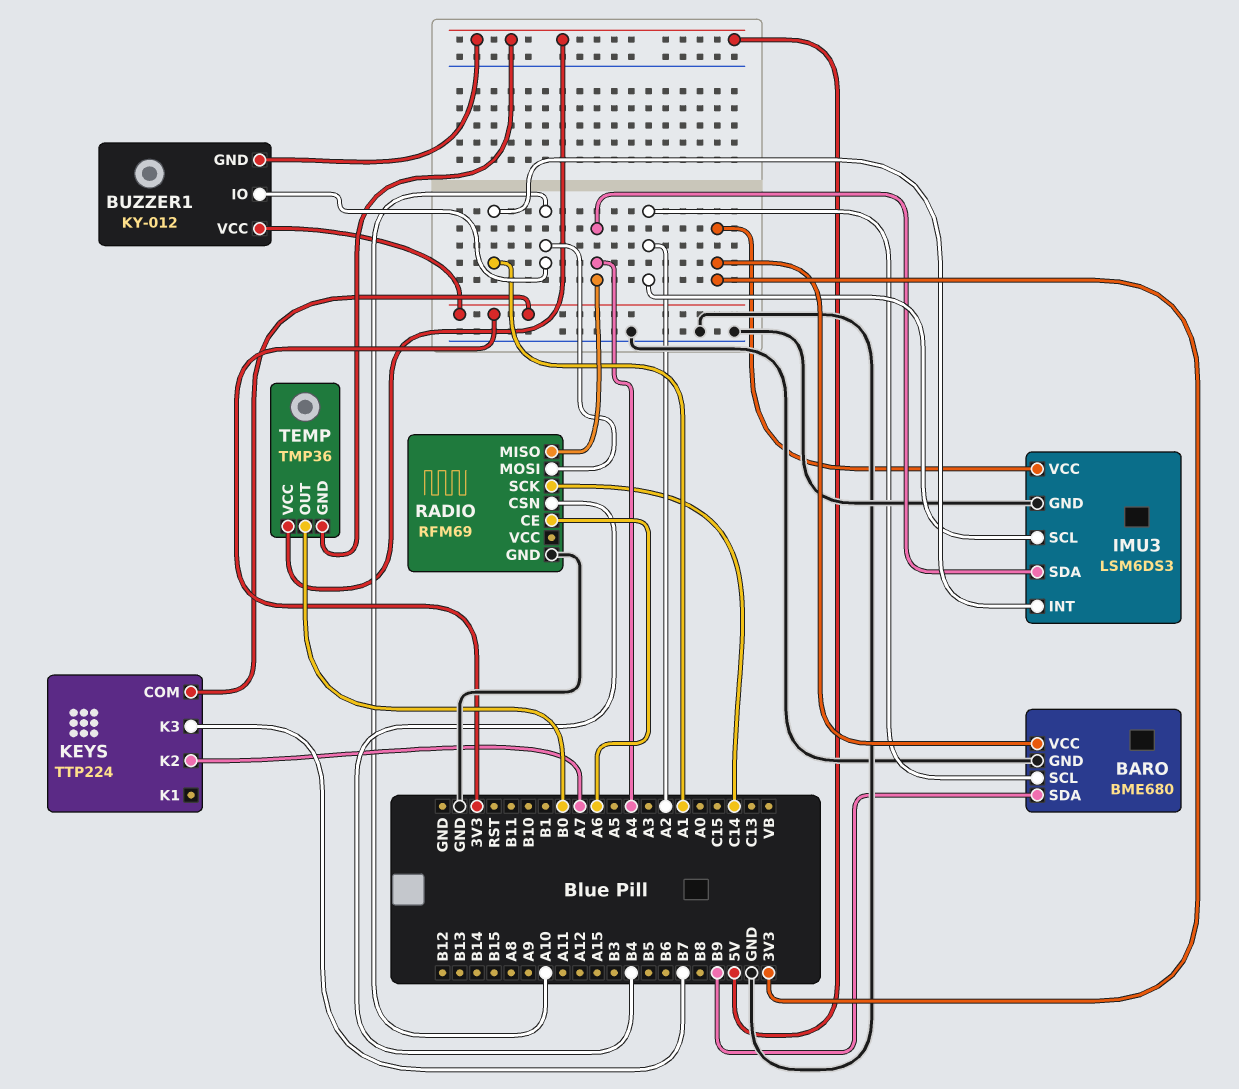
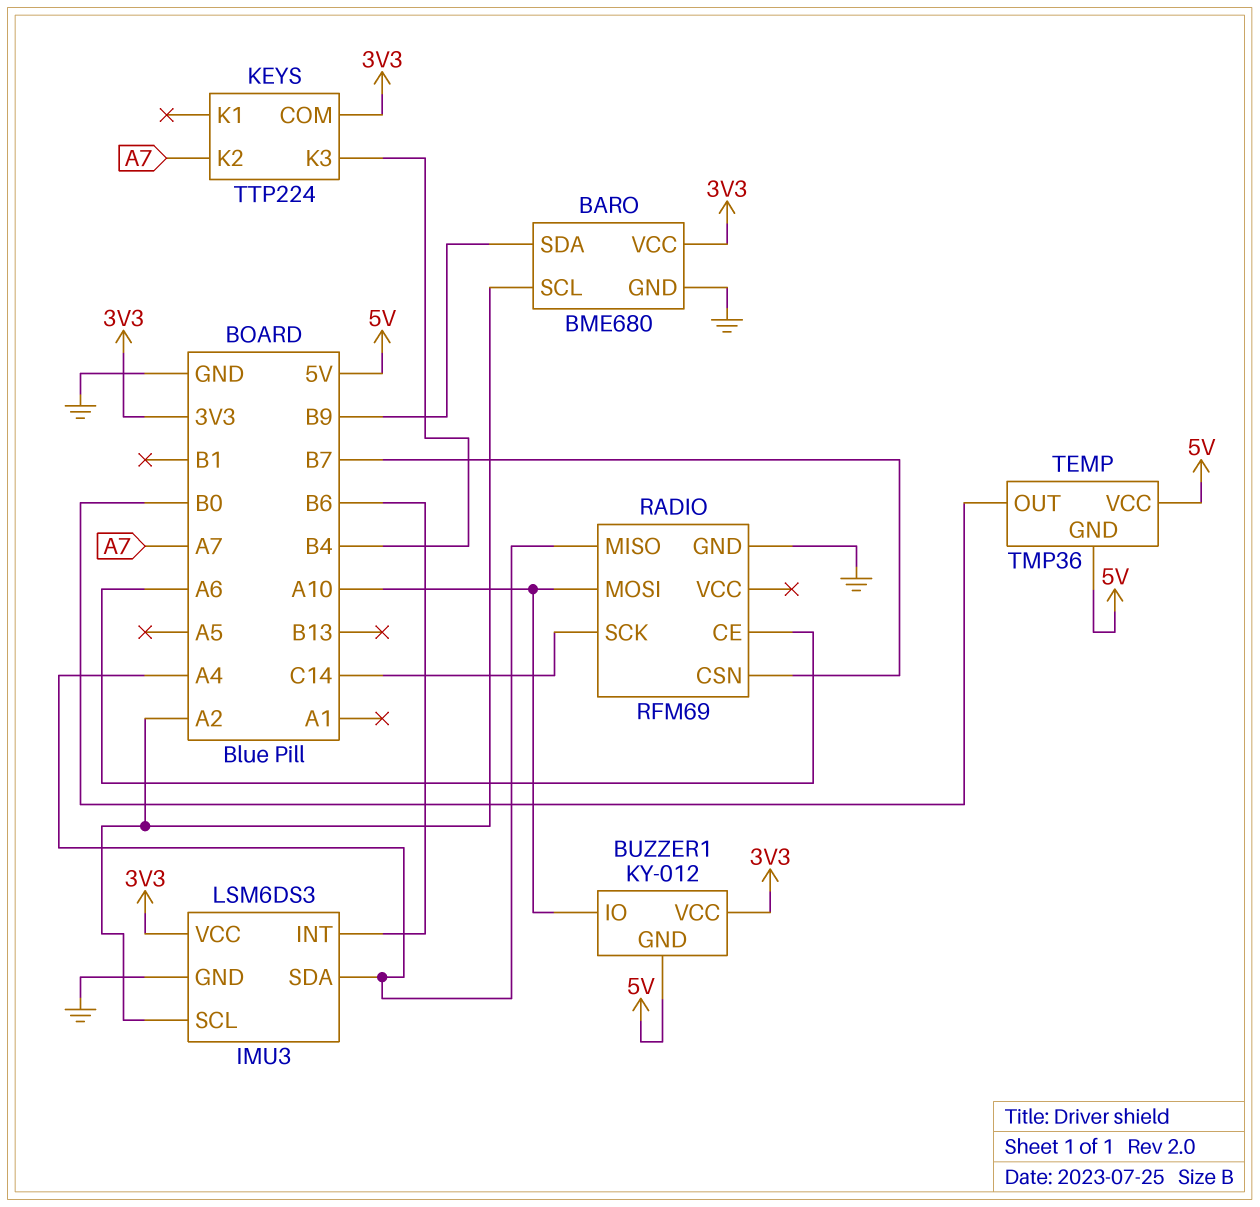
IMU3 pin INT: A1 -> B6
KEYS pin K3: B7 -> B4
RADIO pin CSN: B4 -> B7

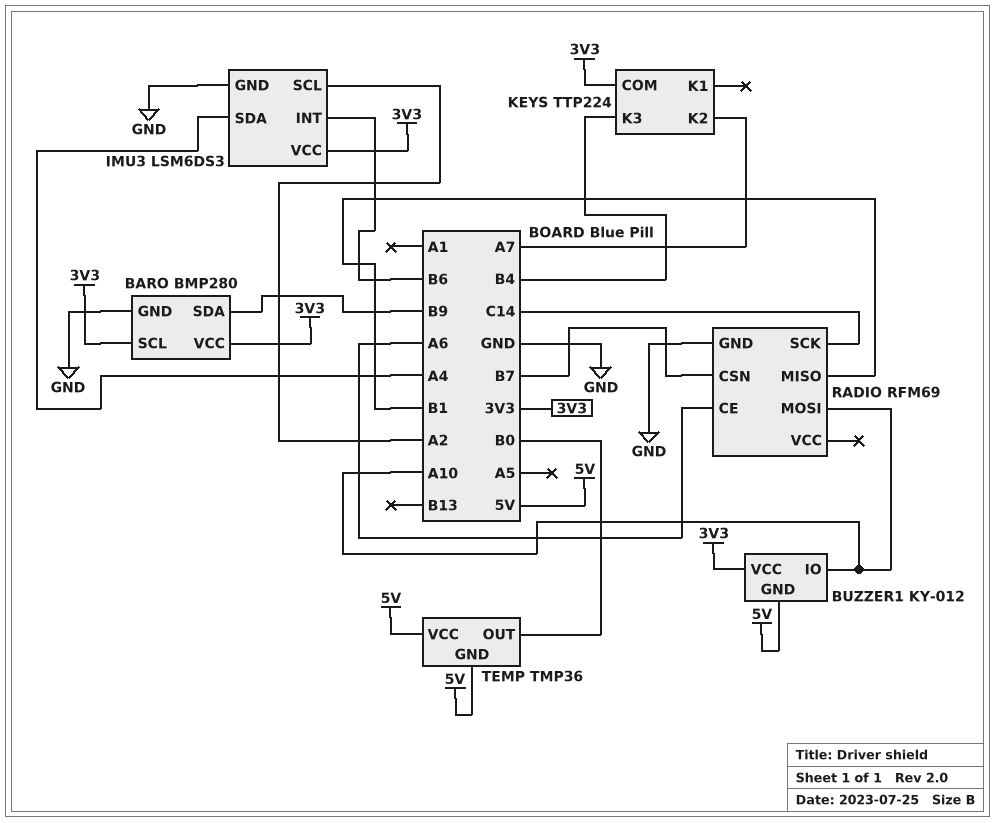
BARO: BME680 -> BMP280
BARO pin SCL: A2 -> 3V3
RADIO pin MISO: A4 -> B1

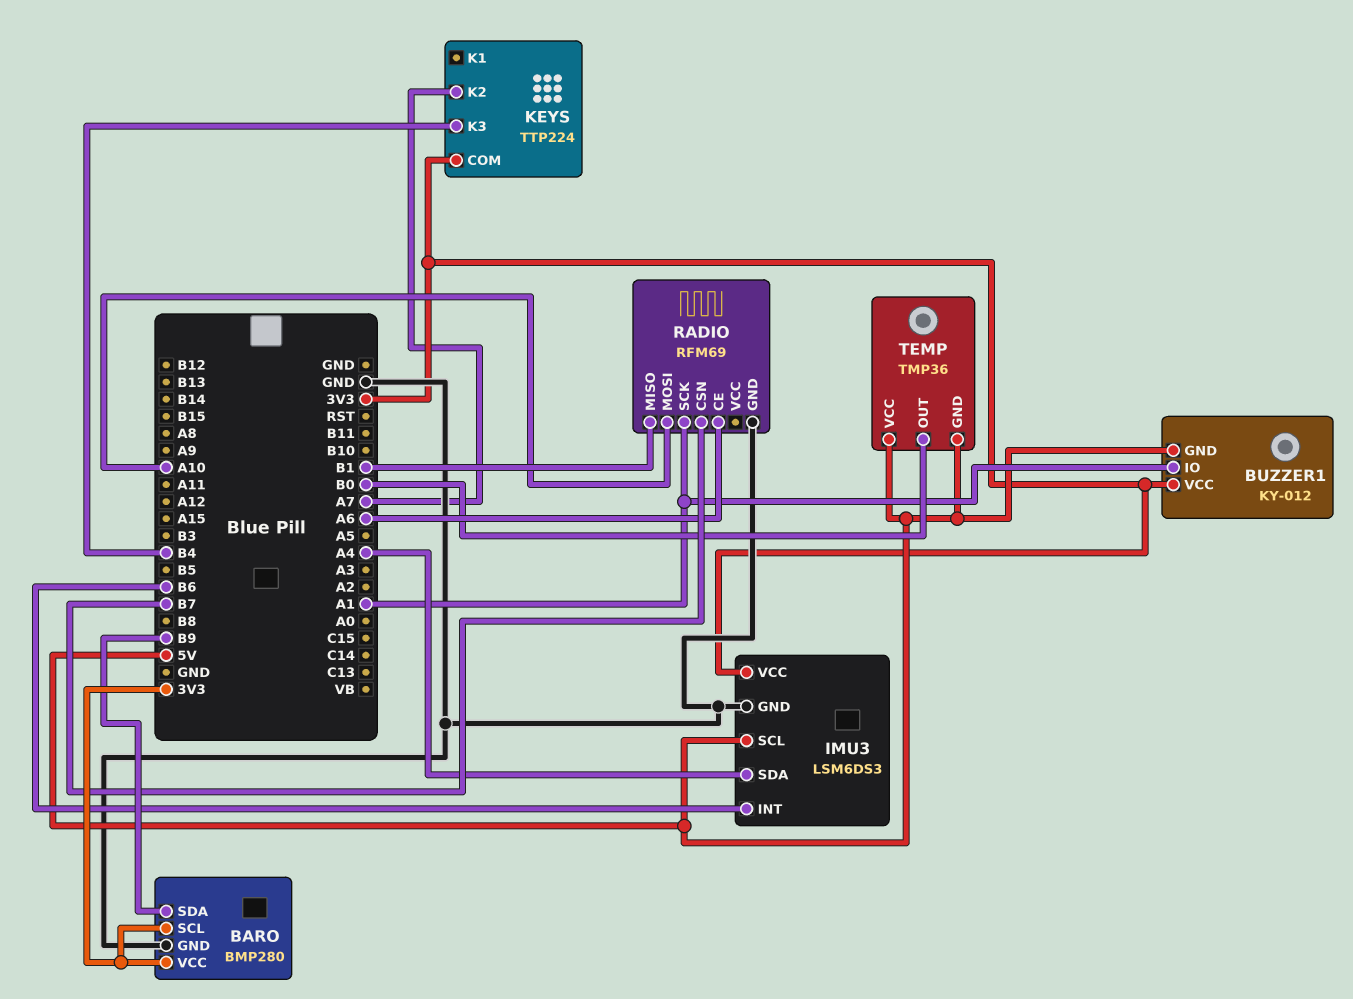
BUZZER1 pin IO: A10 -> A1
IMU3 pin SCL: A2 -> 5V
RADIO pin SCK: C14 -> A1

